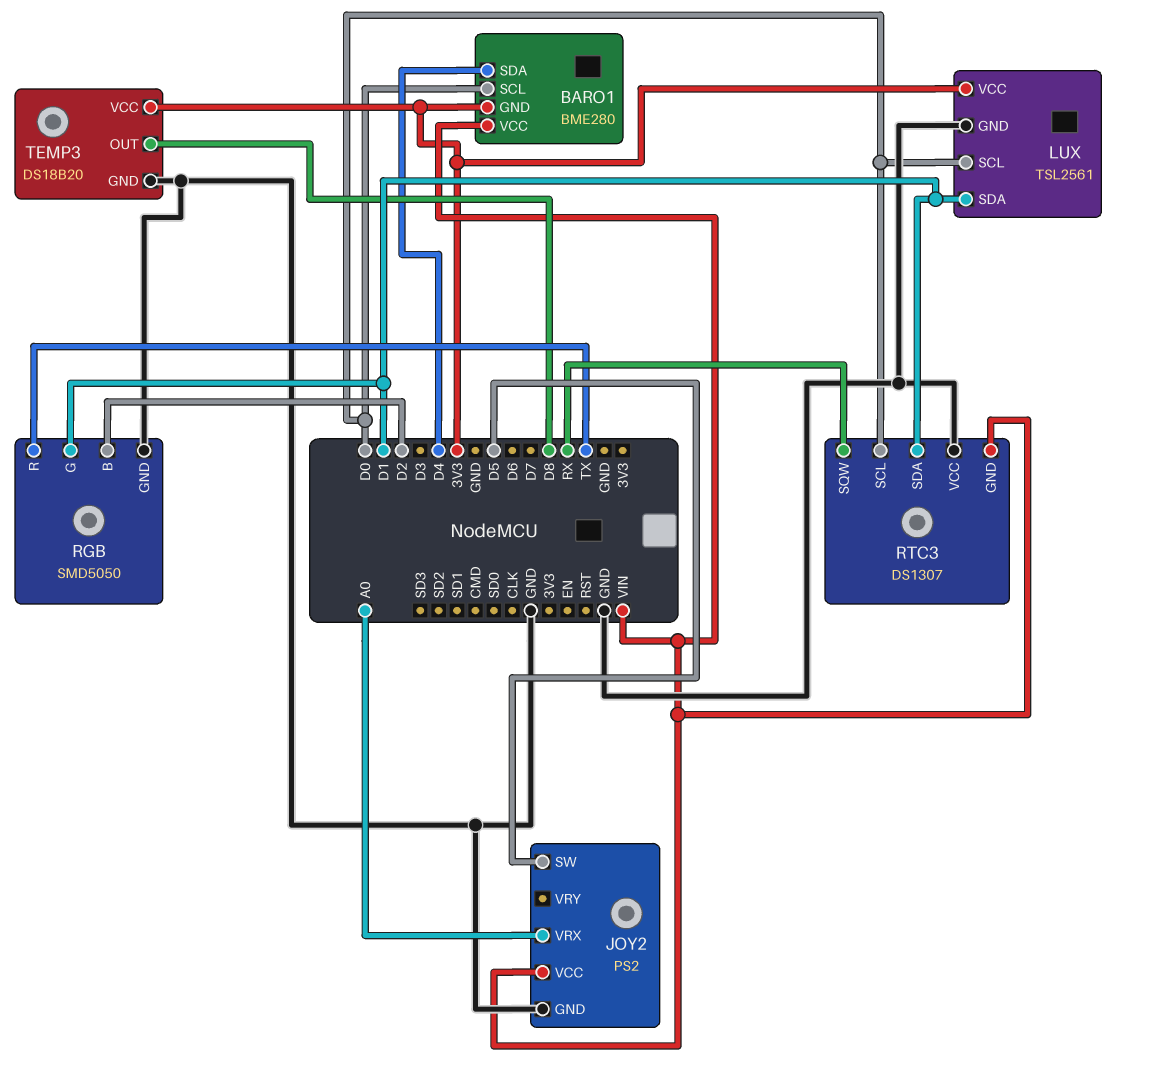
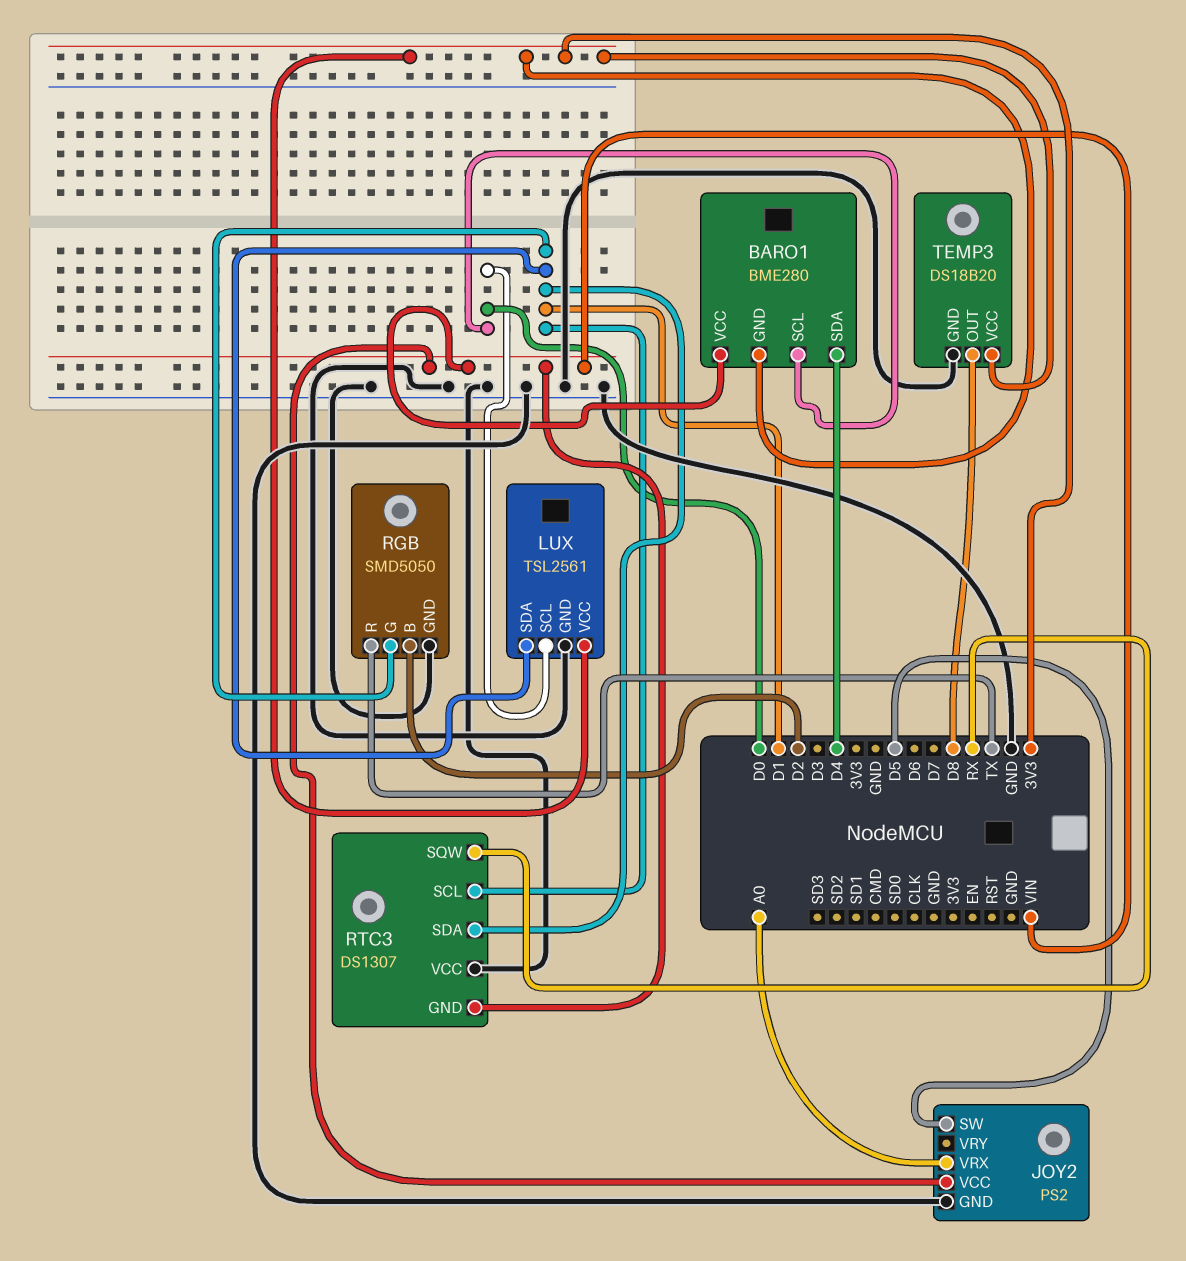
RTC3 pin SCL: D0 -> D1

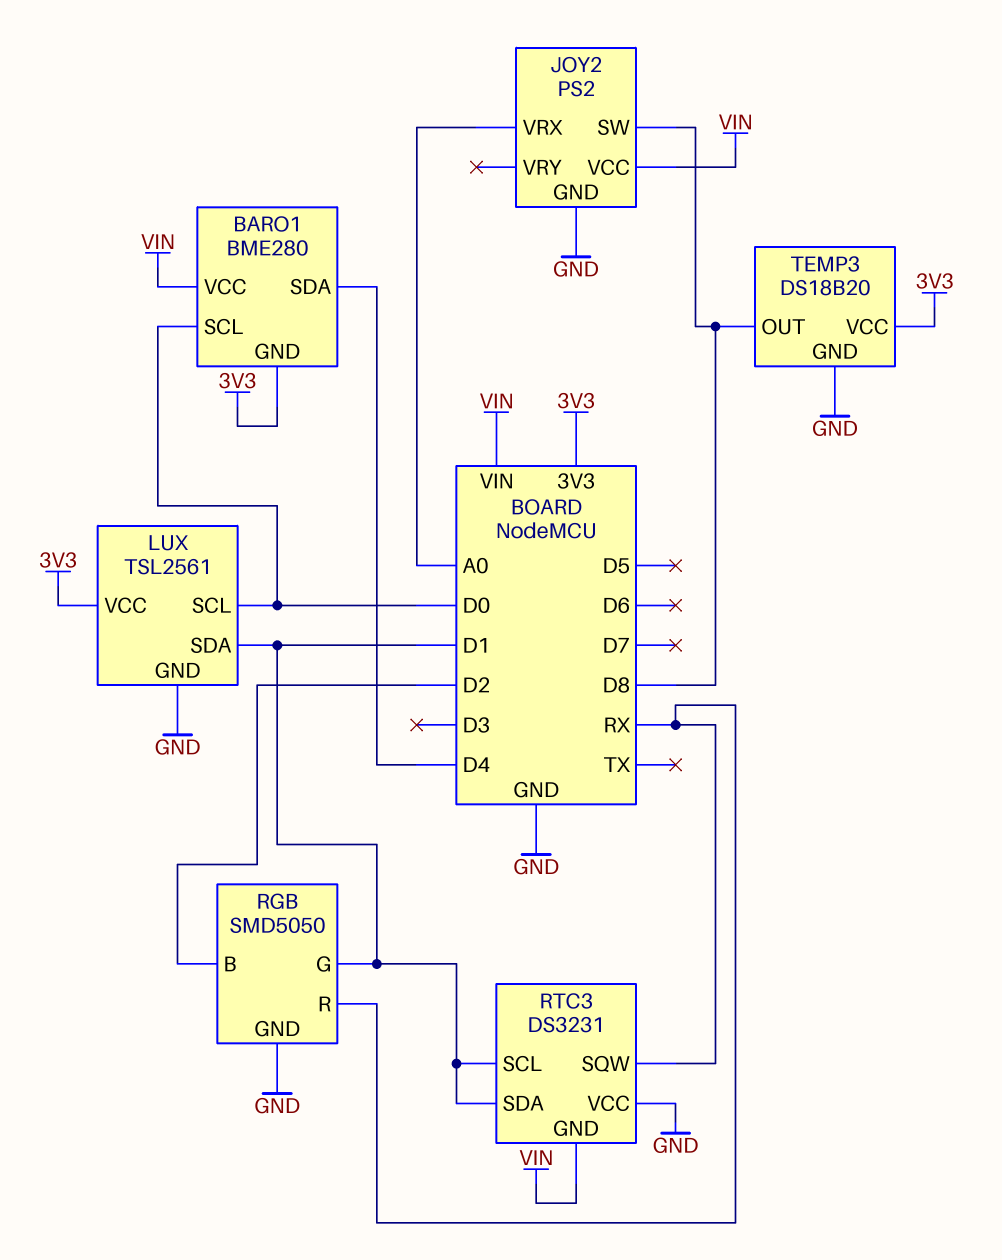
JOY2 pin SW: D5 -> D8
RGB pin R: TX -> RX
RTC3: DS1307 -> DS3231

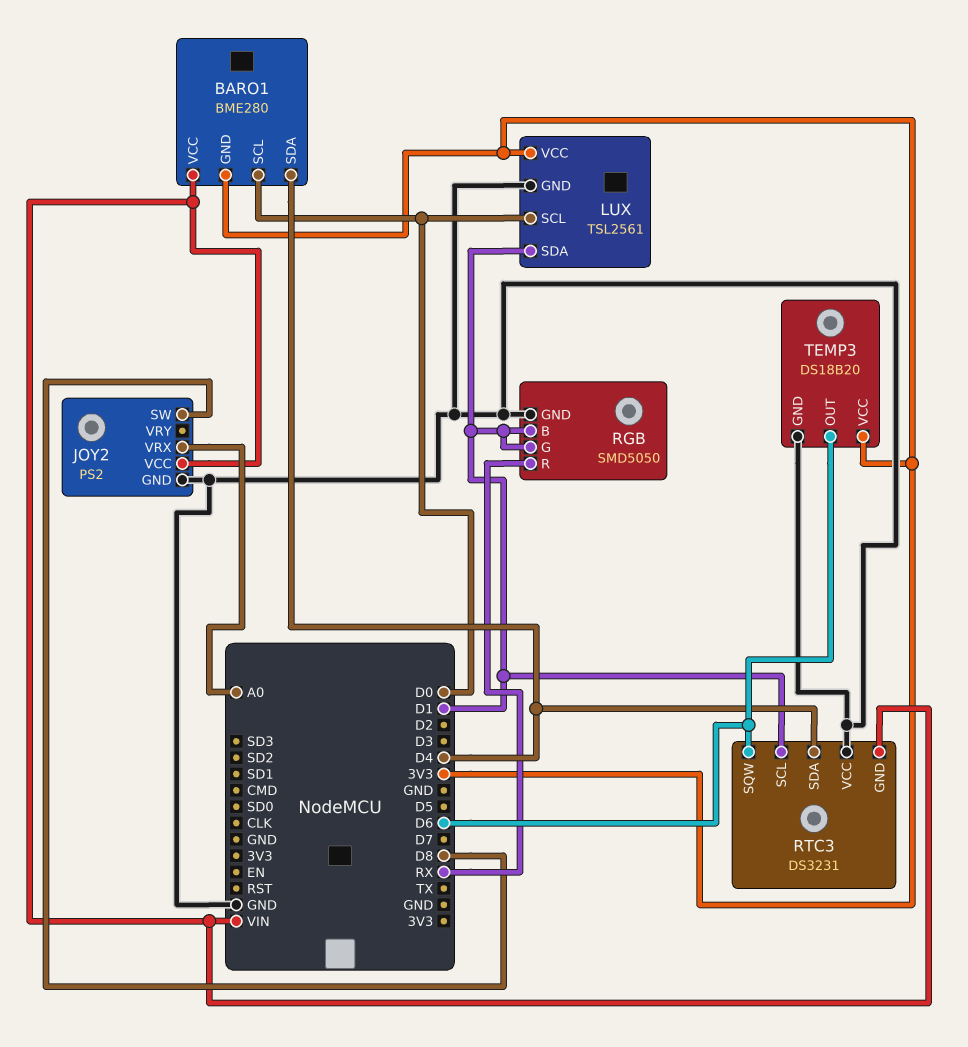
RGB pin B: D2 -> D1
RTC3 pin SDA: D1 -> D4
RTC3 pin SQW: RX -> D6
TEMP3 pin OUT: D8 -> D6

